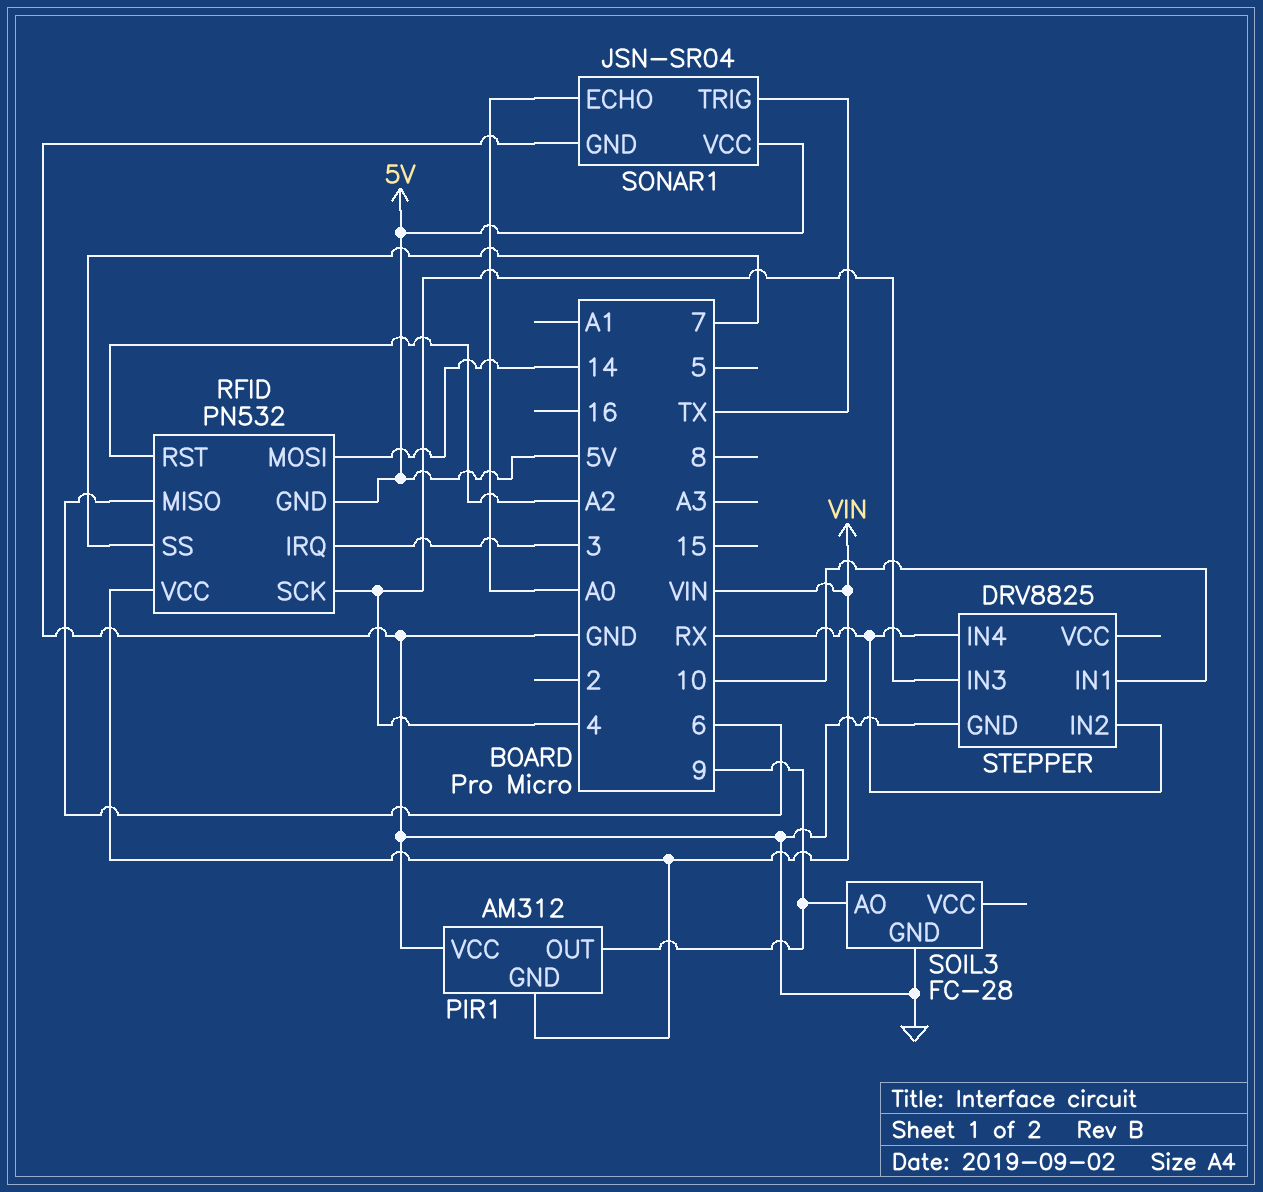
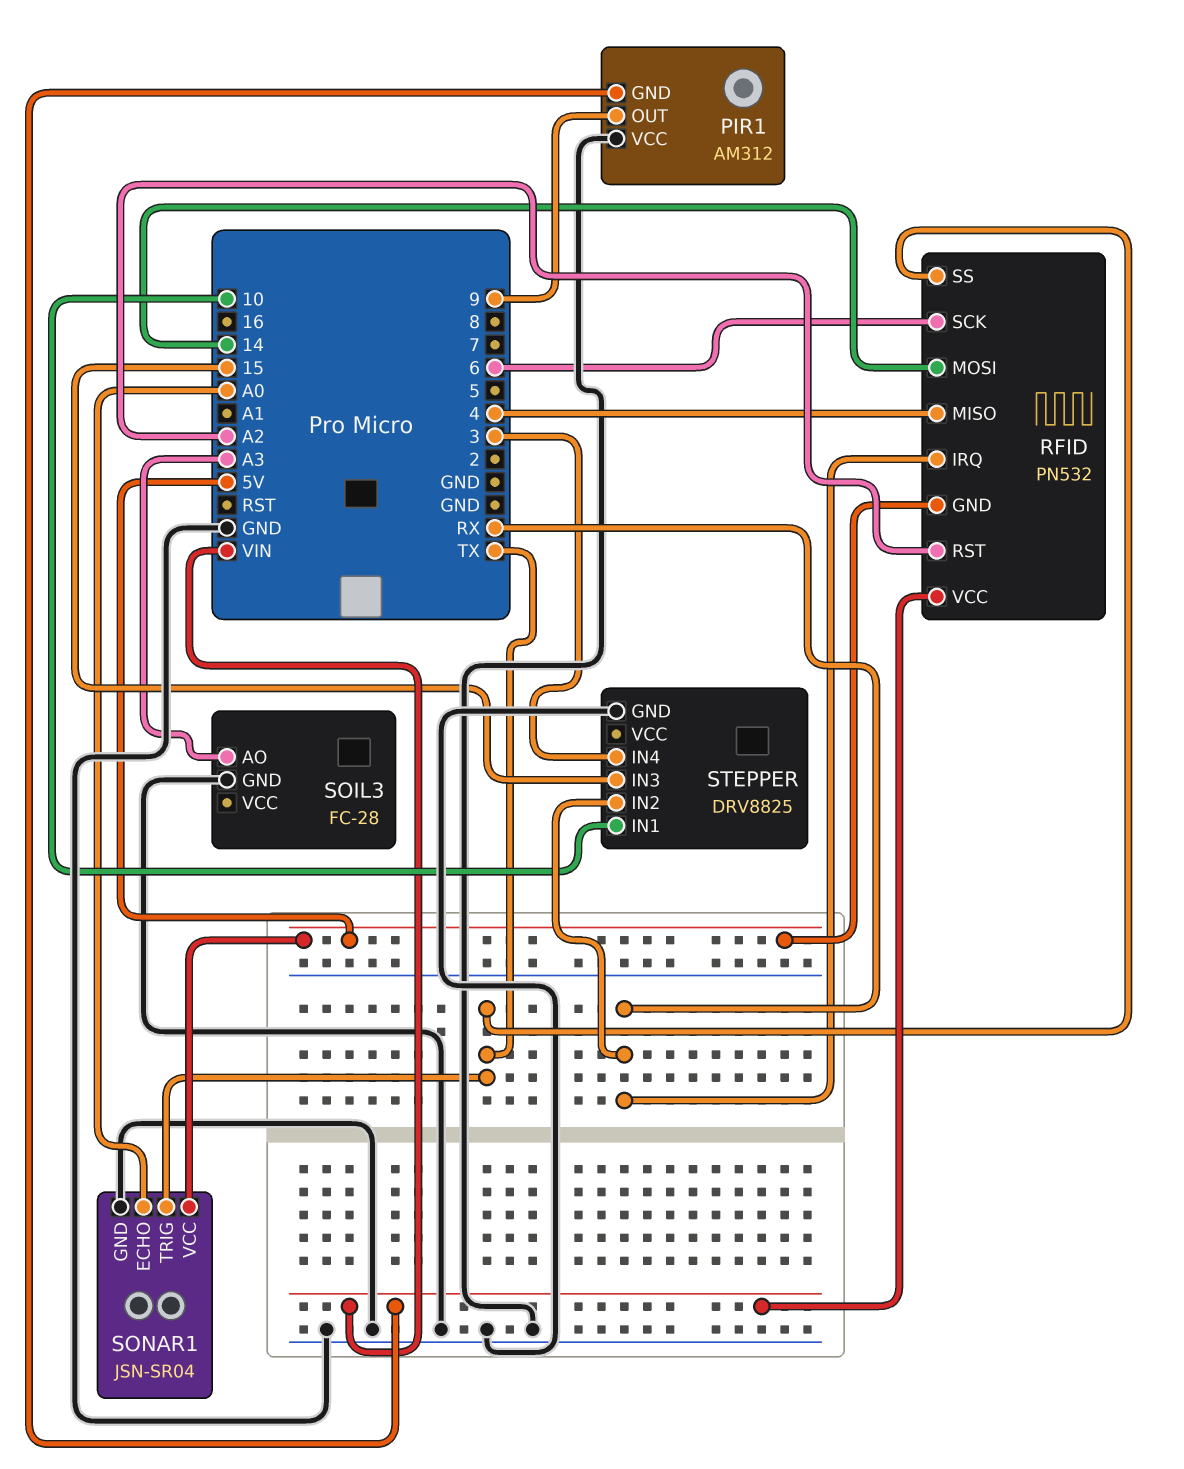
RFID pin IRQ: 3 -> RX
RFID pin MISO: 6 -> 4
RFID pin SCK: 4 -> 6
RFID pin SS: 7 -> TX
SOIL3 pin AO: 9 -> A3
STEPPER pin IN3: 4 -> 15
STEPPER pin IN4: RX -> 3

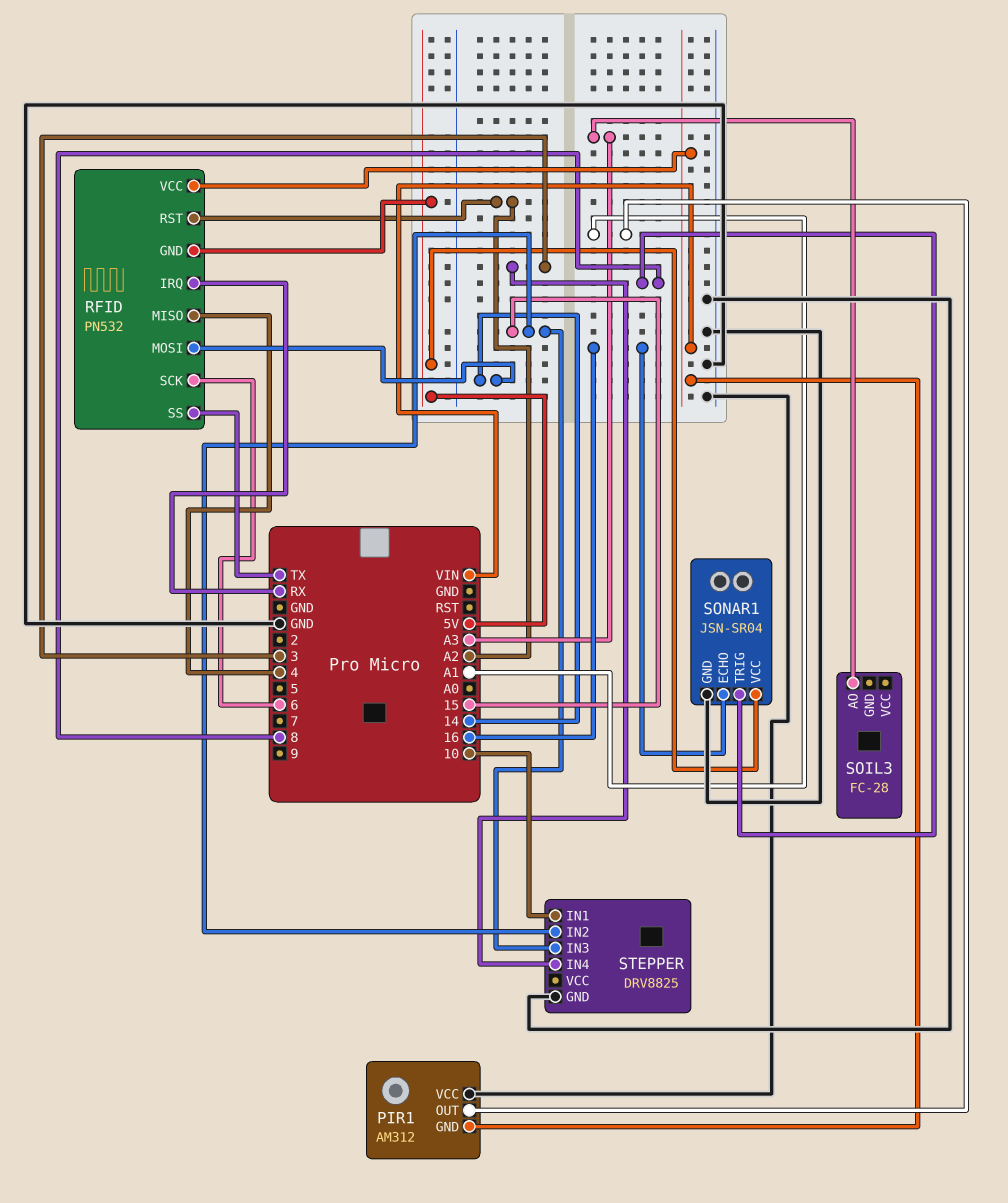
PIR1 pin OUT: 9 -> A1
SOIL3 pin GND: GND -> none
SONAR1 pin ECHO: A0 -> 16
SONAR1 pin TRIG: TX -> 8
STEPPER pin IN2: RX -> 15

